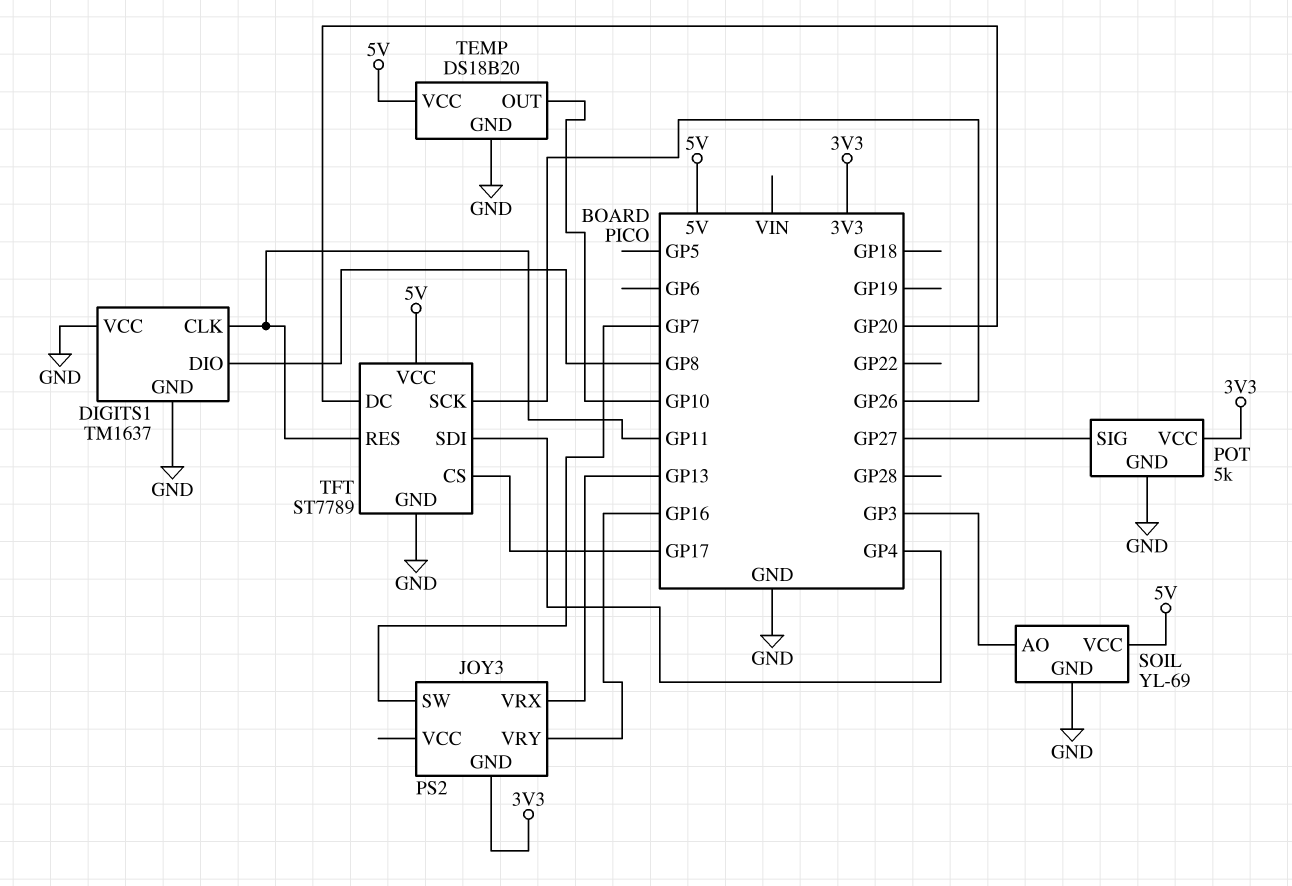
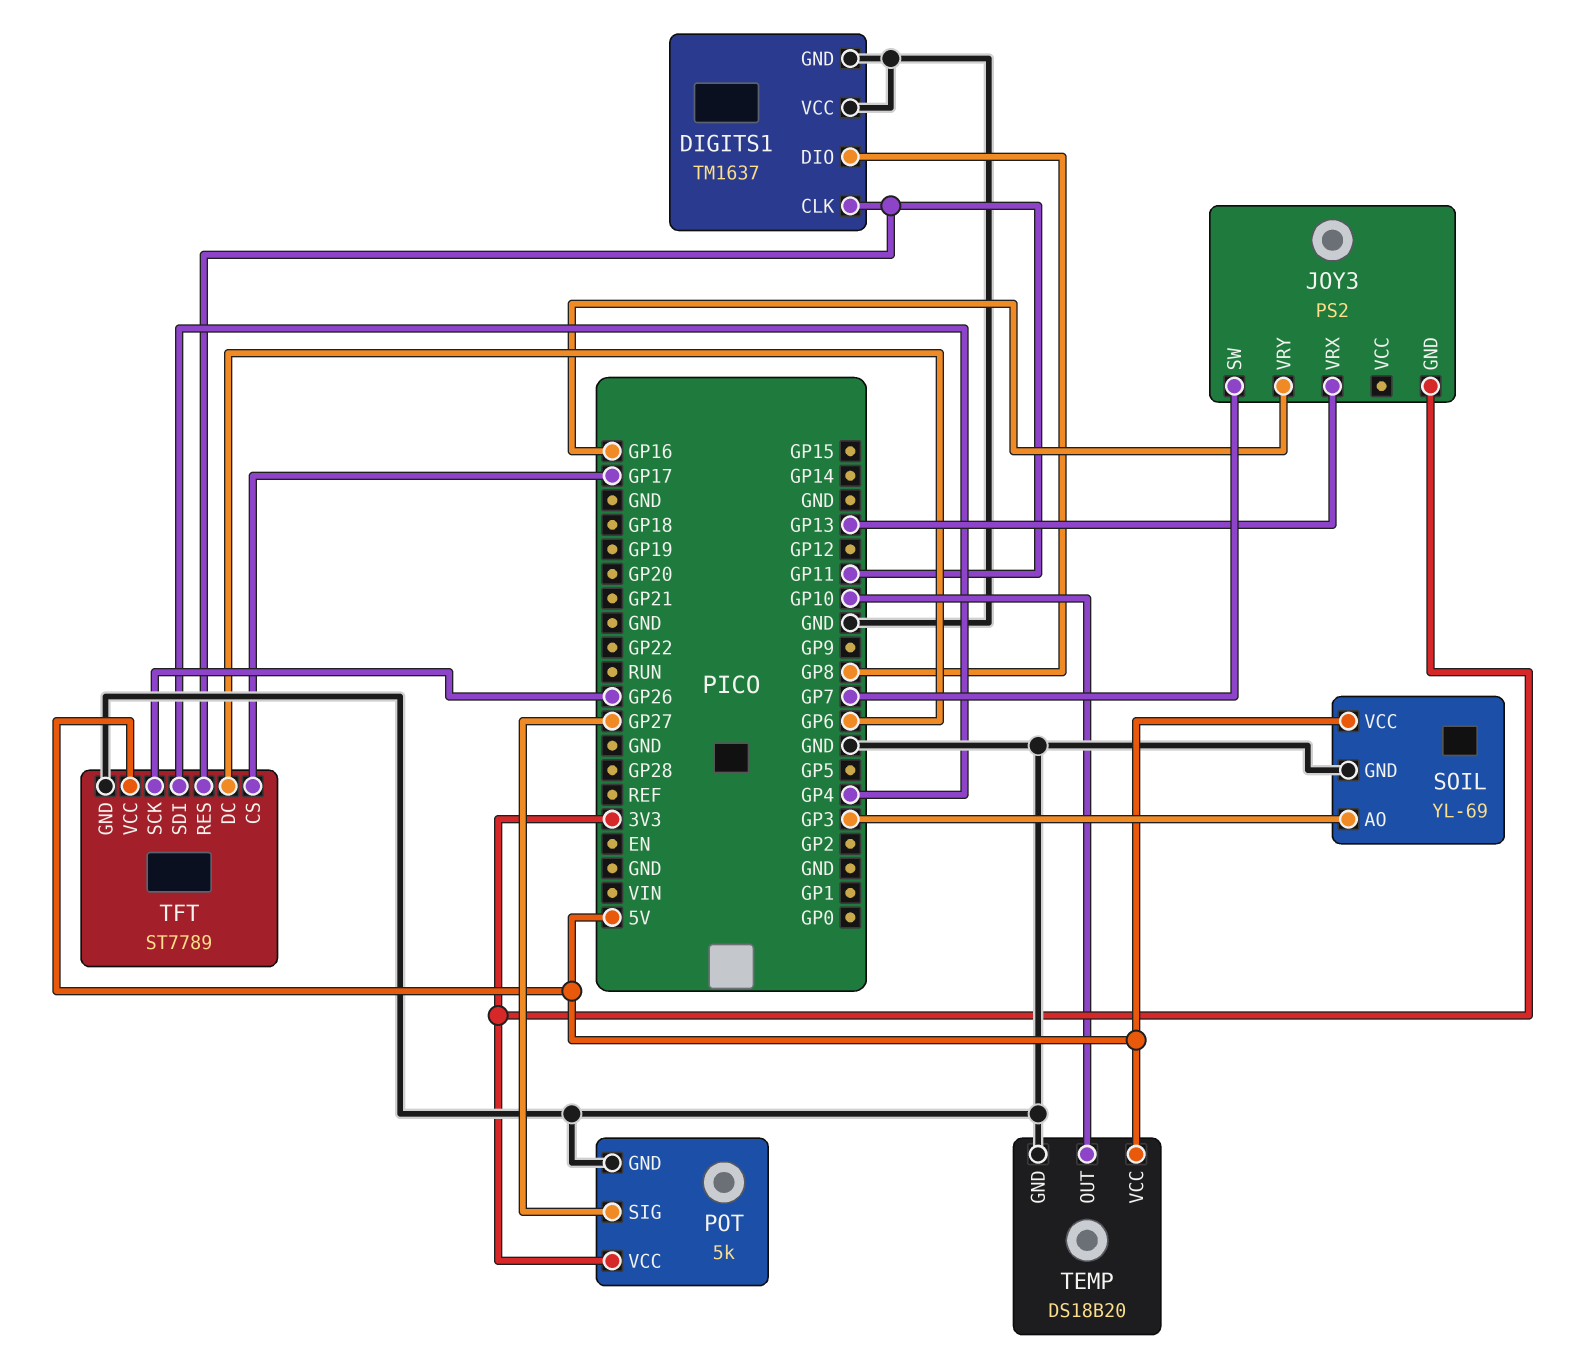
TFT pin DC: GP20 -> GP6

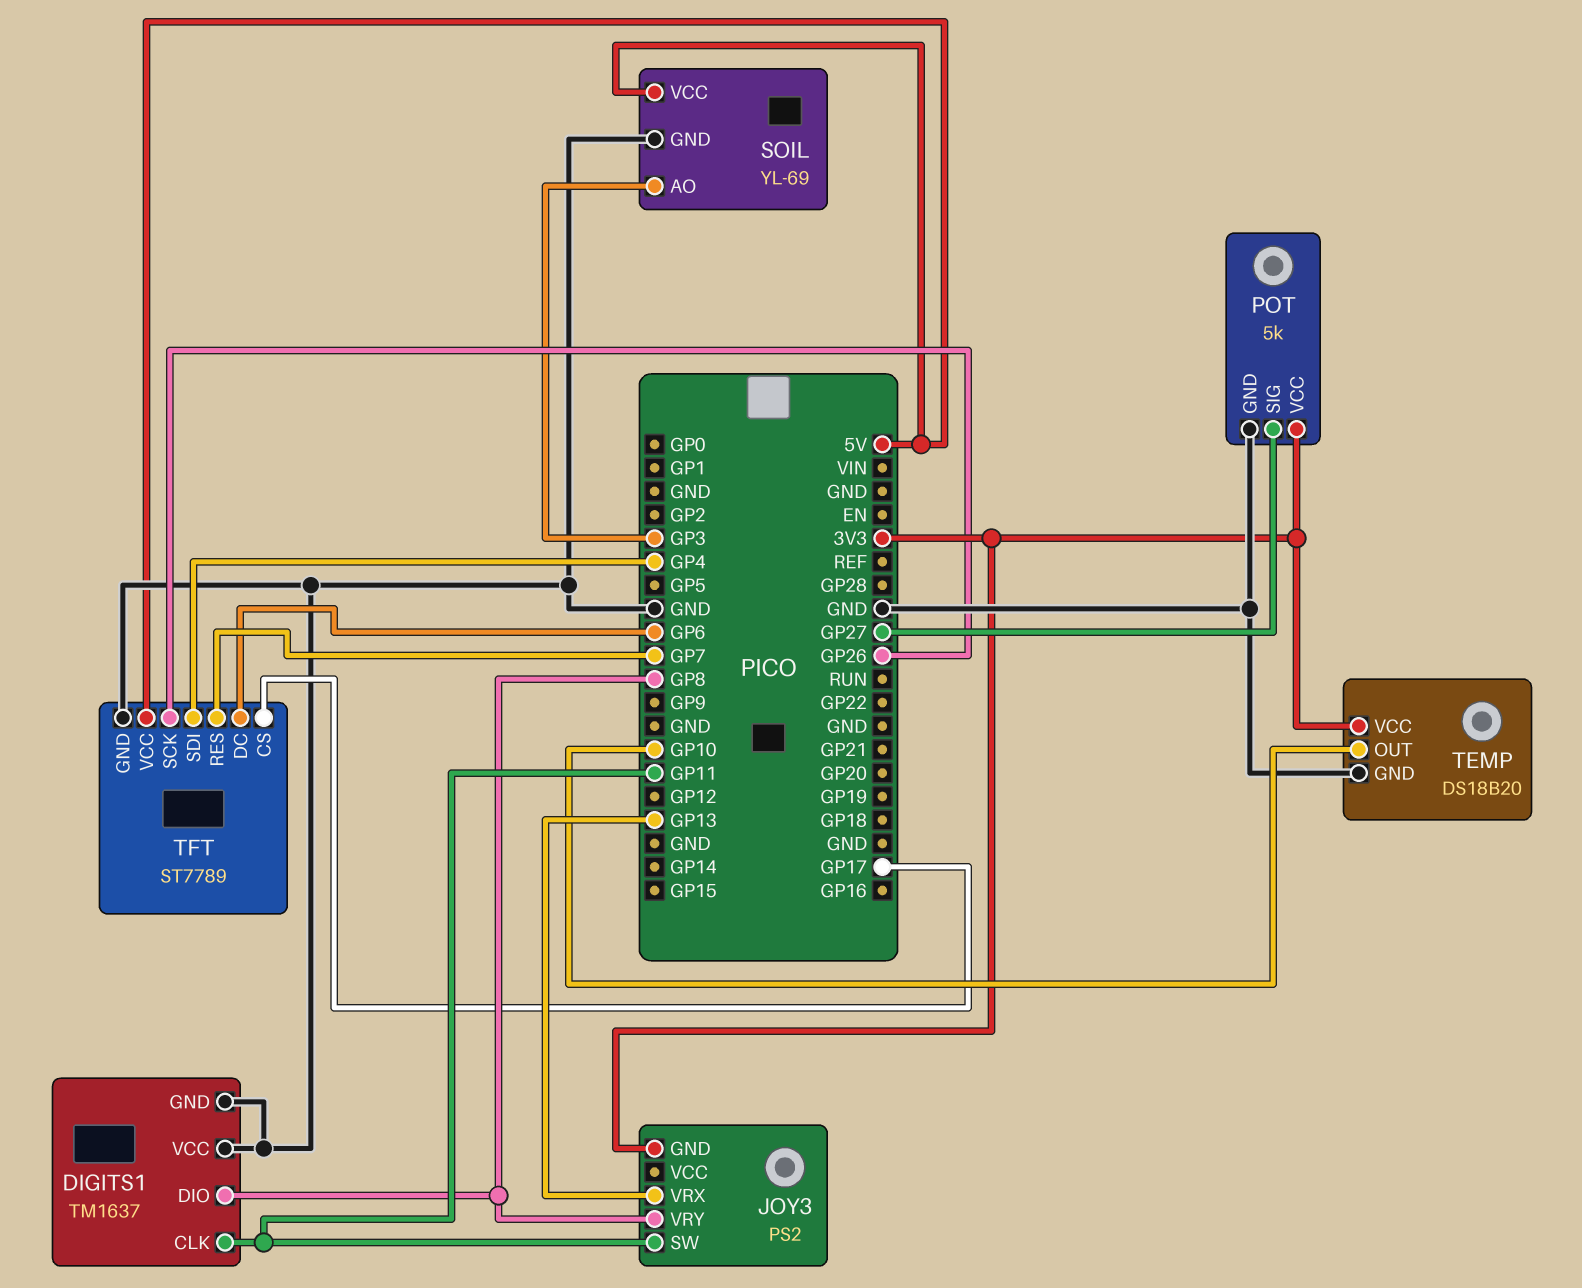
JOY3 pin SW: GP7 -> GP11
JOY3 pin VRY: GP16 -> GP8
TEMP pin VCC: 5V -> 3V3
TFT pin RES: GP11 -> GP7

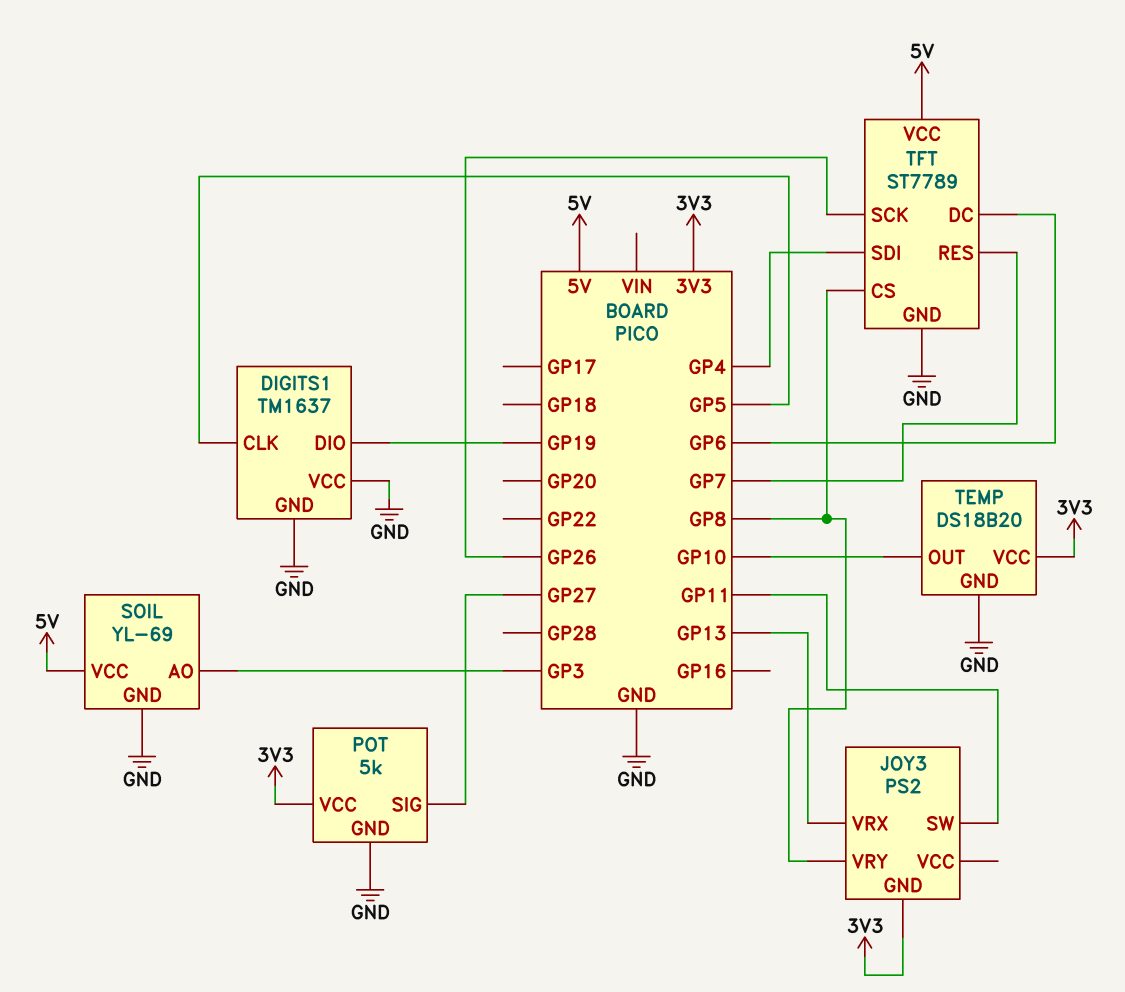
DIGITS1 pin CLK: GP11 -> GP5
DIGITS1 pin DIO: GP8 -> GP19
TFT pin CS: GP17 -> GP8

